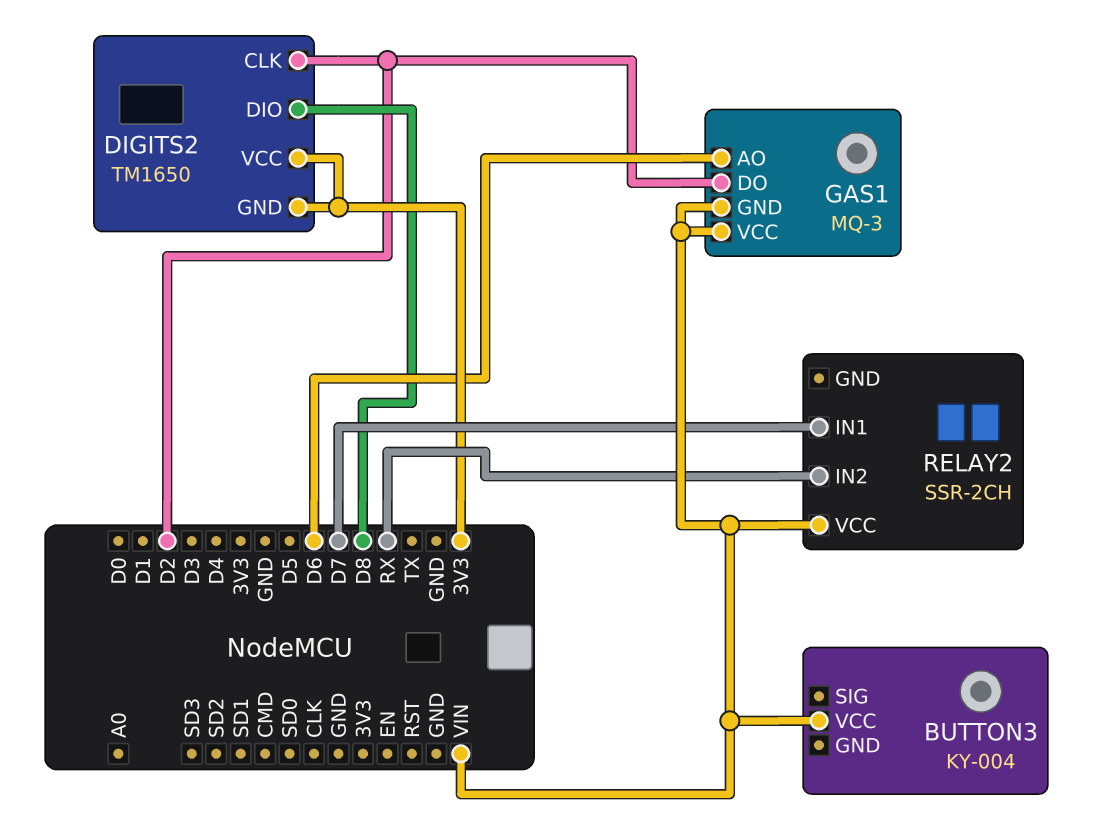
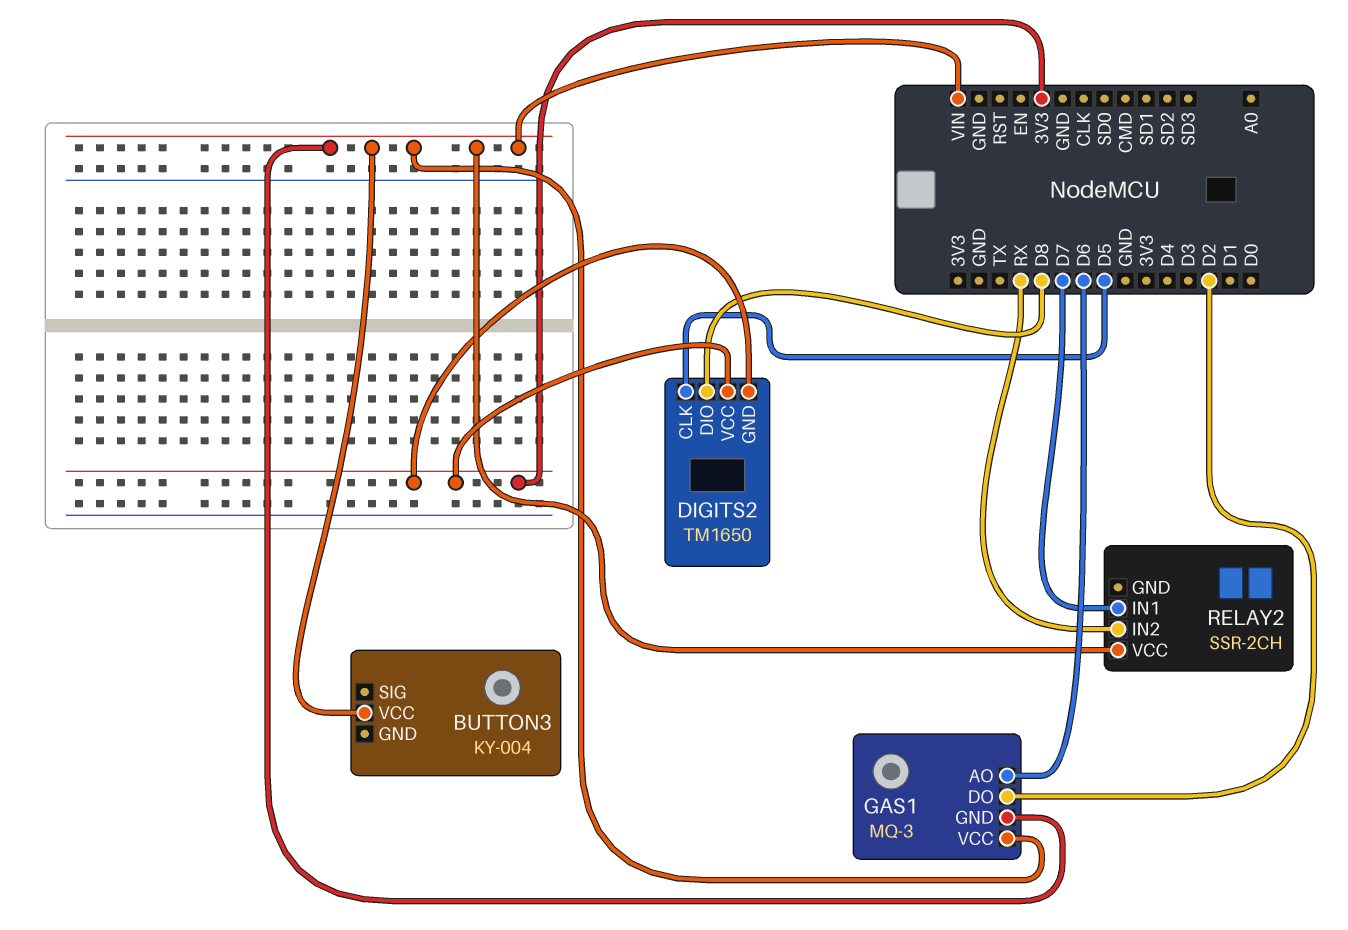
DIGITS2 pin CLK: D2 -> D5

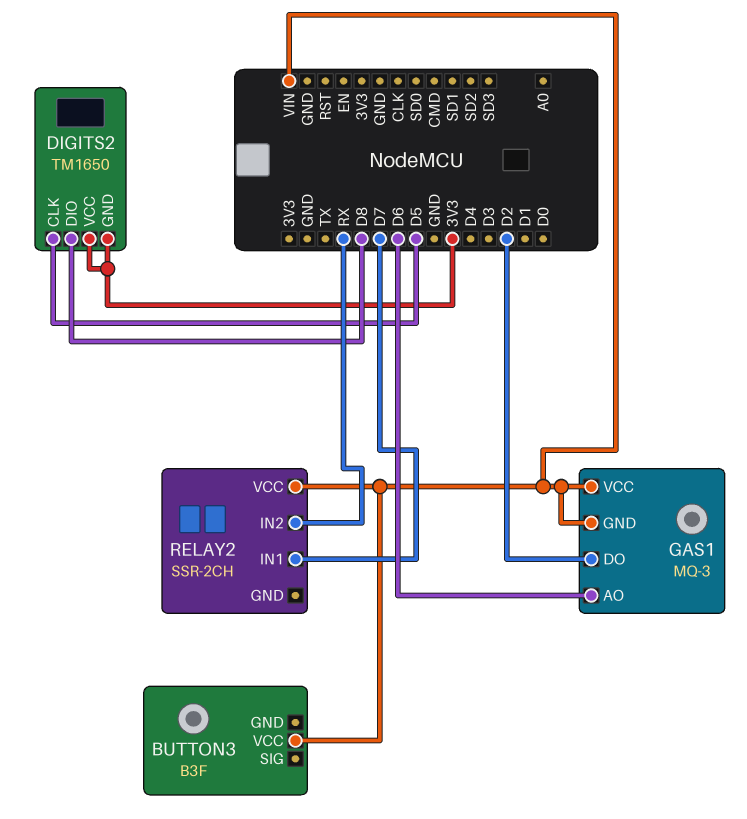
BUTTON3: KY-004 -> B3F

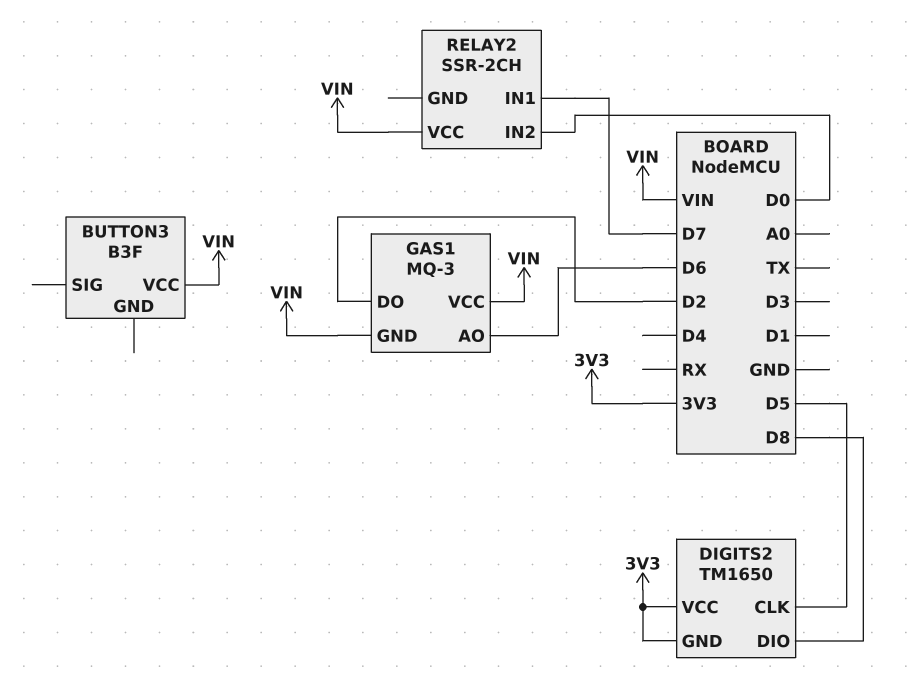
RELAY2 pin IN2: RX -> D0

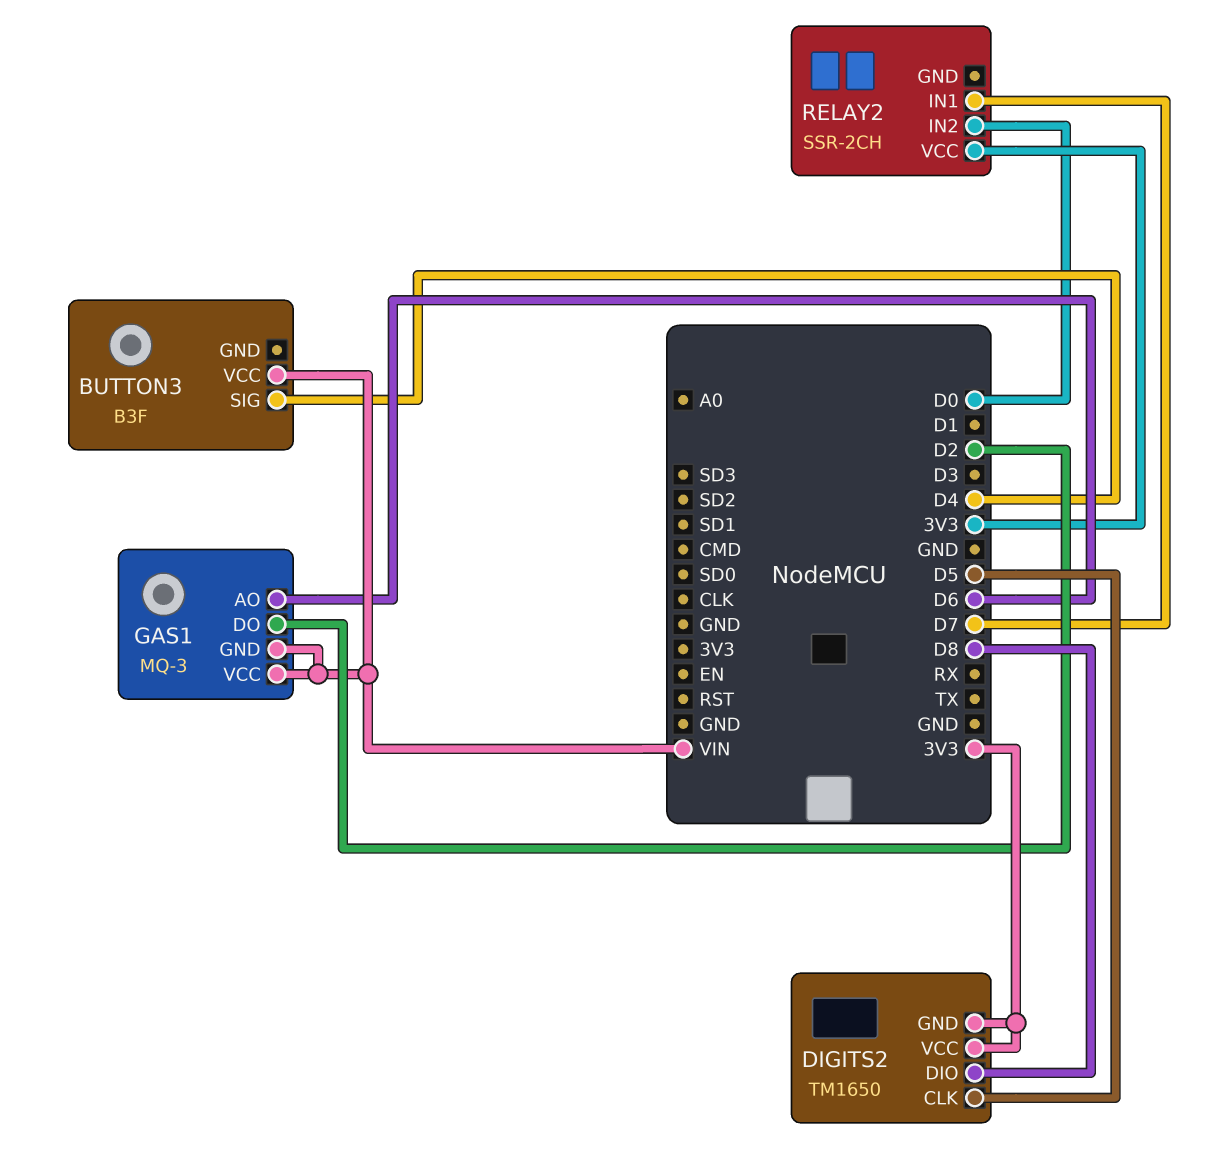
BUTTON3 pin SIG: none -> D4
RELAY2 pin VCC: VIN -> 3V3

